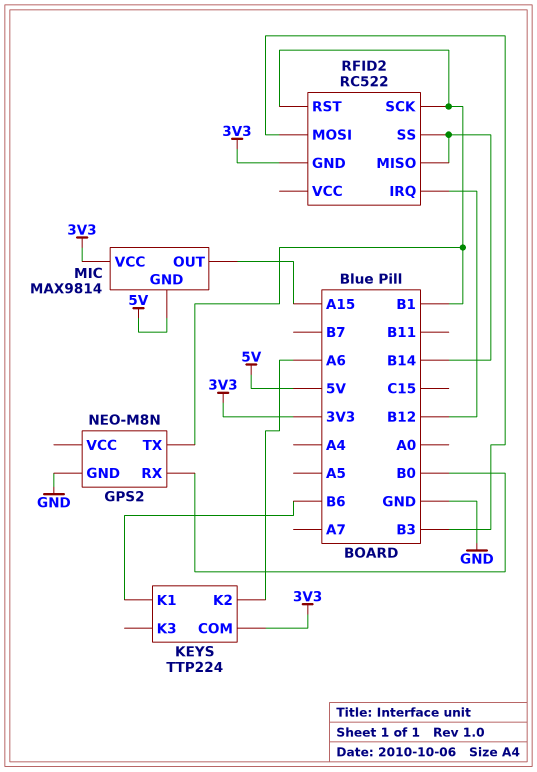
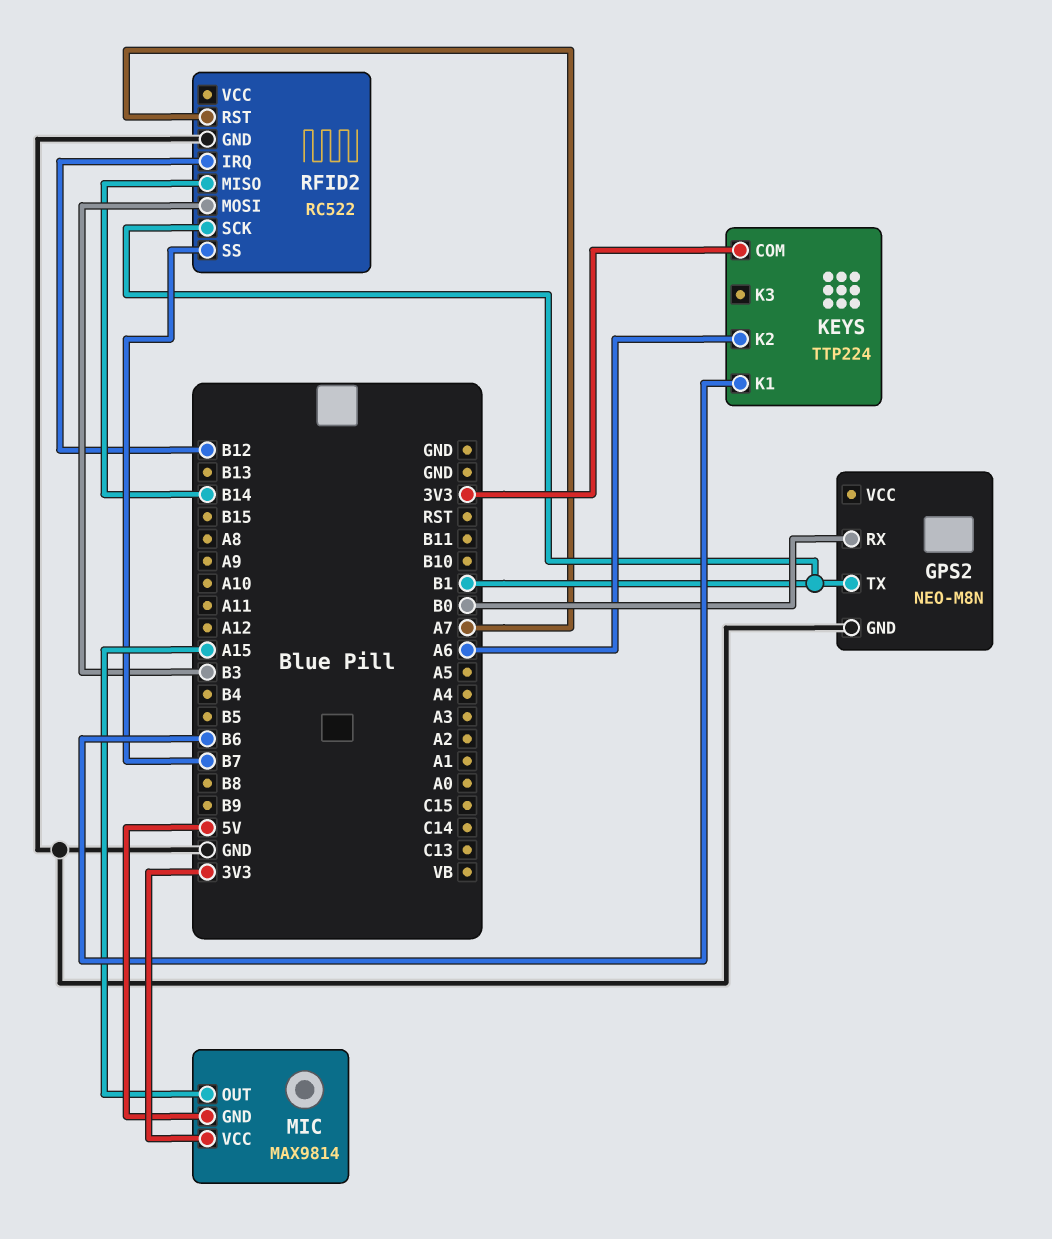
RFID2 pin GND: 3V3 -> GND
RFID2 pin RST: B1 -> A7
RFID2 pin SS: B14 -> B7

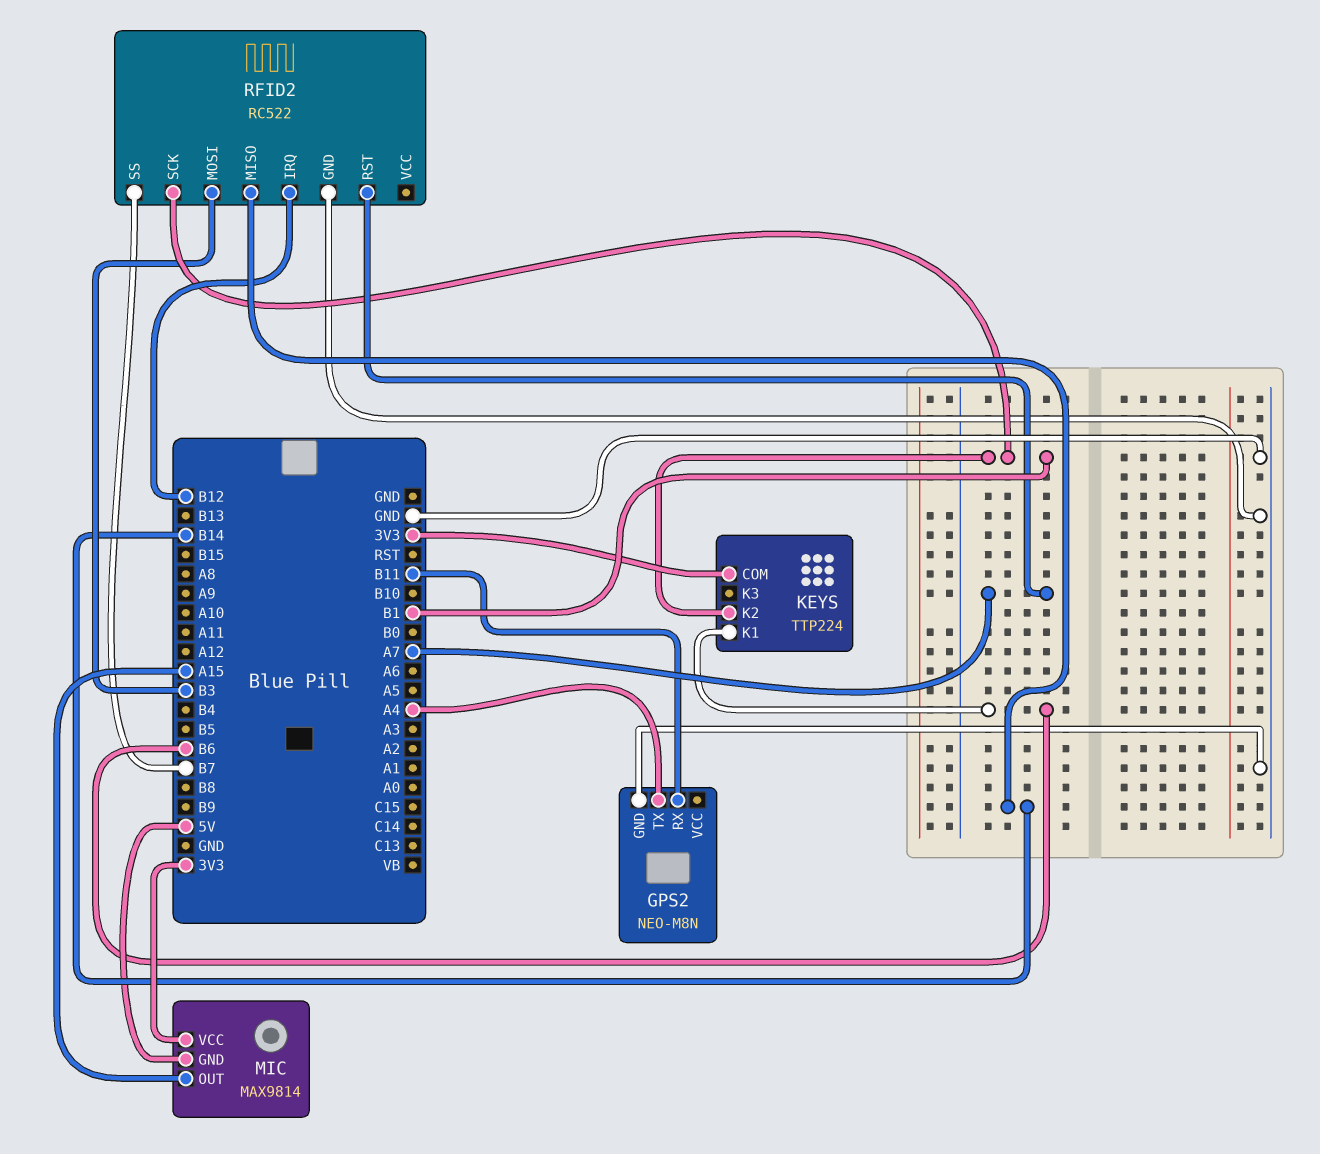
GPS2 pin RX: B0 -> B11
GPS2 pin TX: B1 -> A4
KEYS pin K2: A6 -> B1

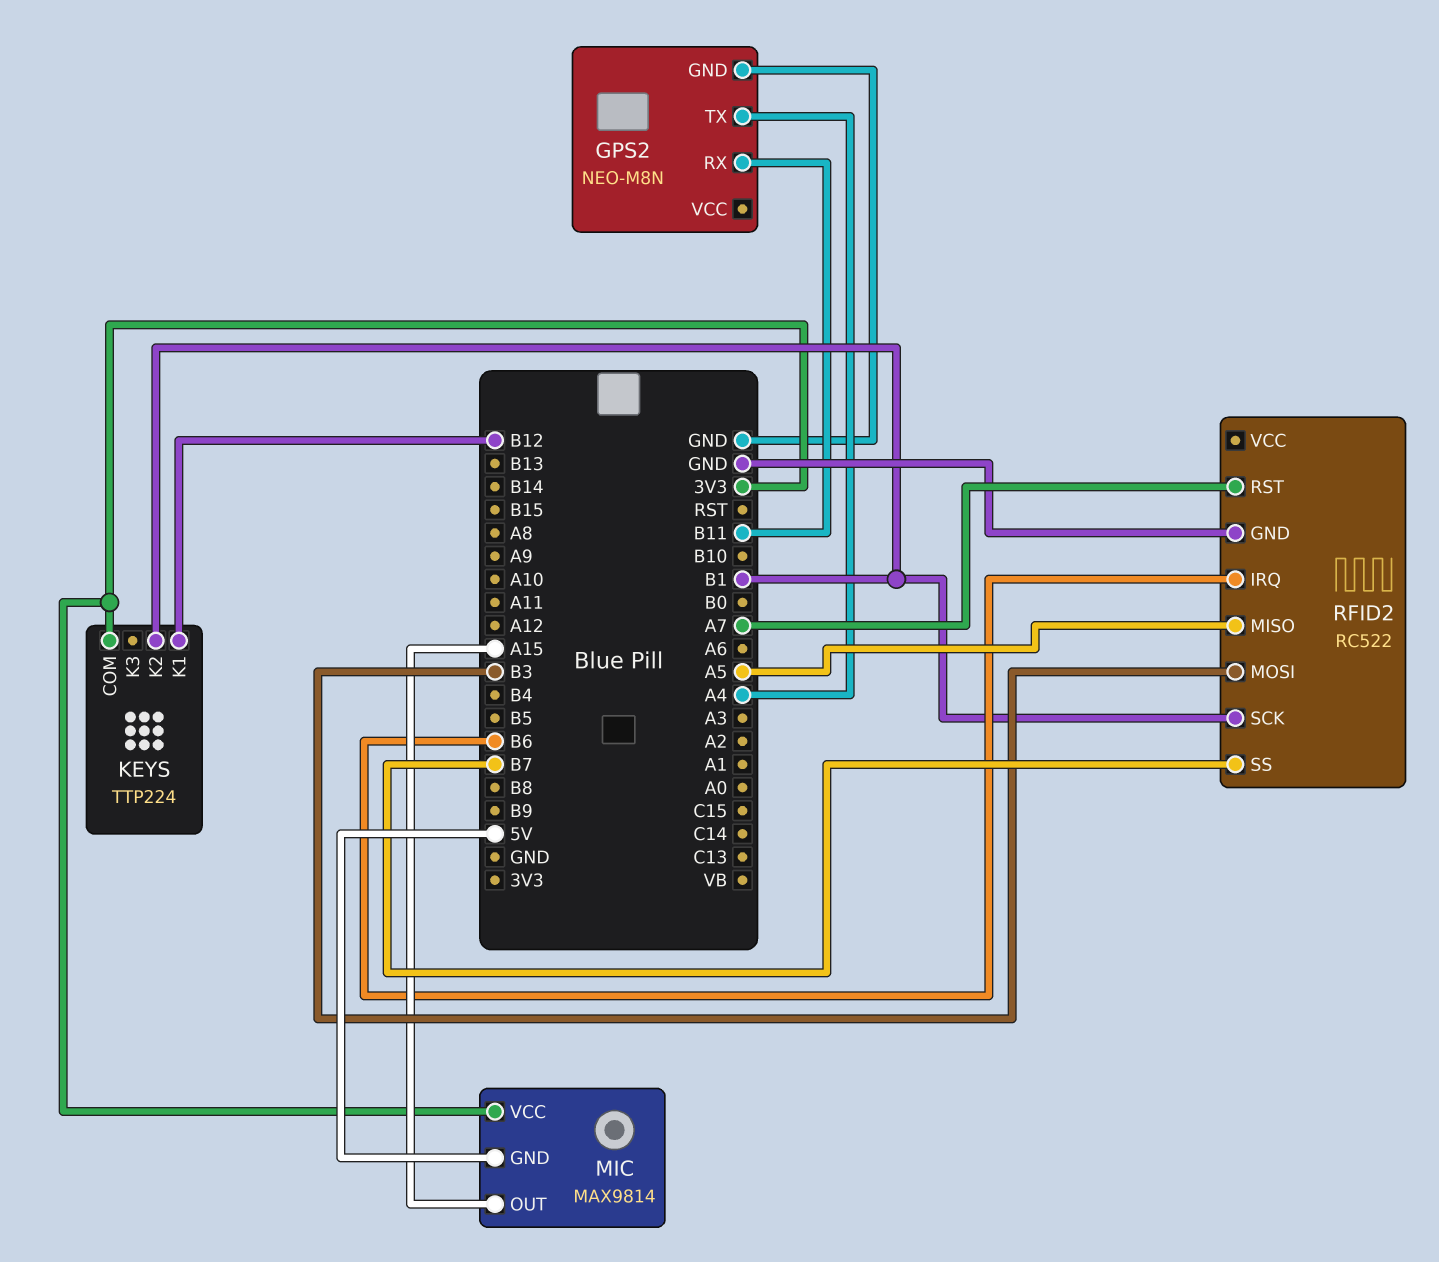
KEYS pin K1: B6 -> B12
RFID2 pin IRQ: B12 -> B6
RFID2 pin MISO: B14 -> A5

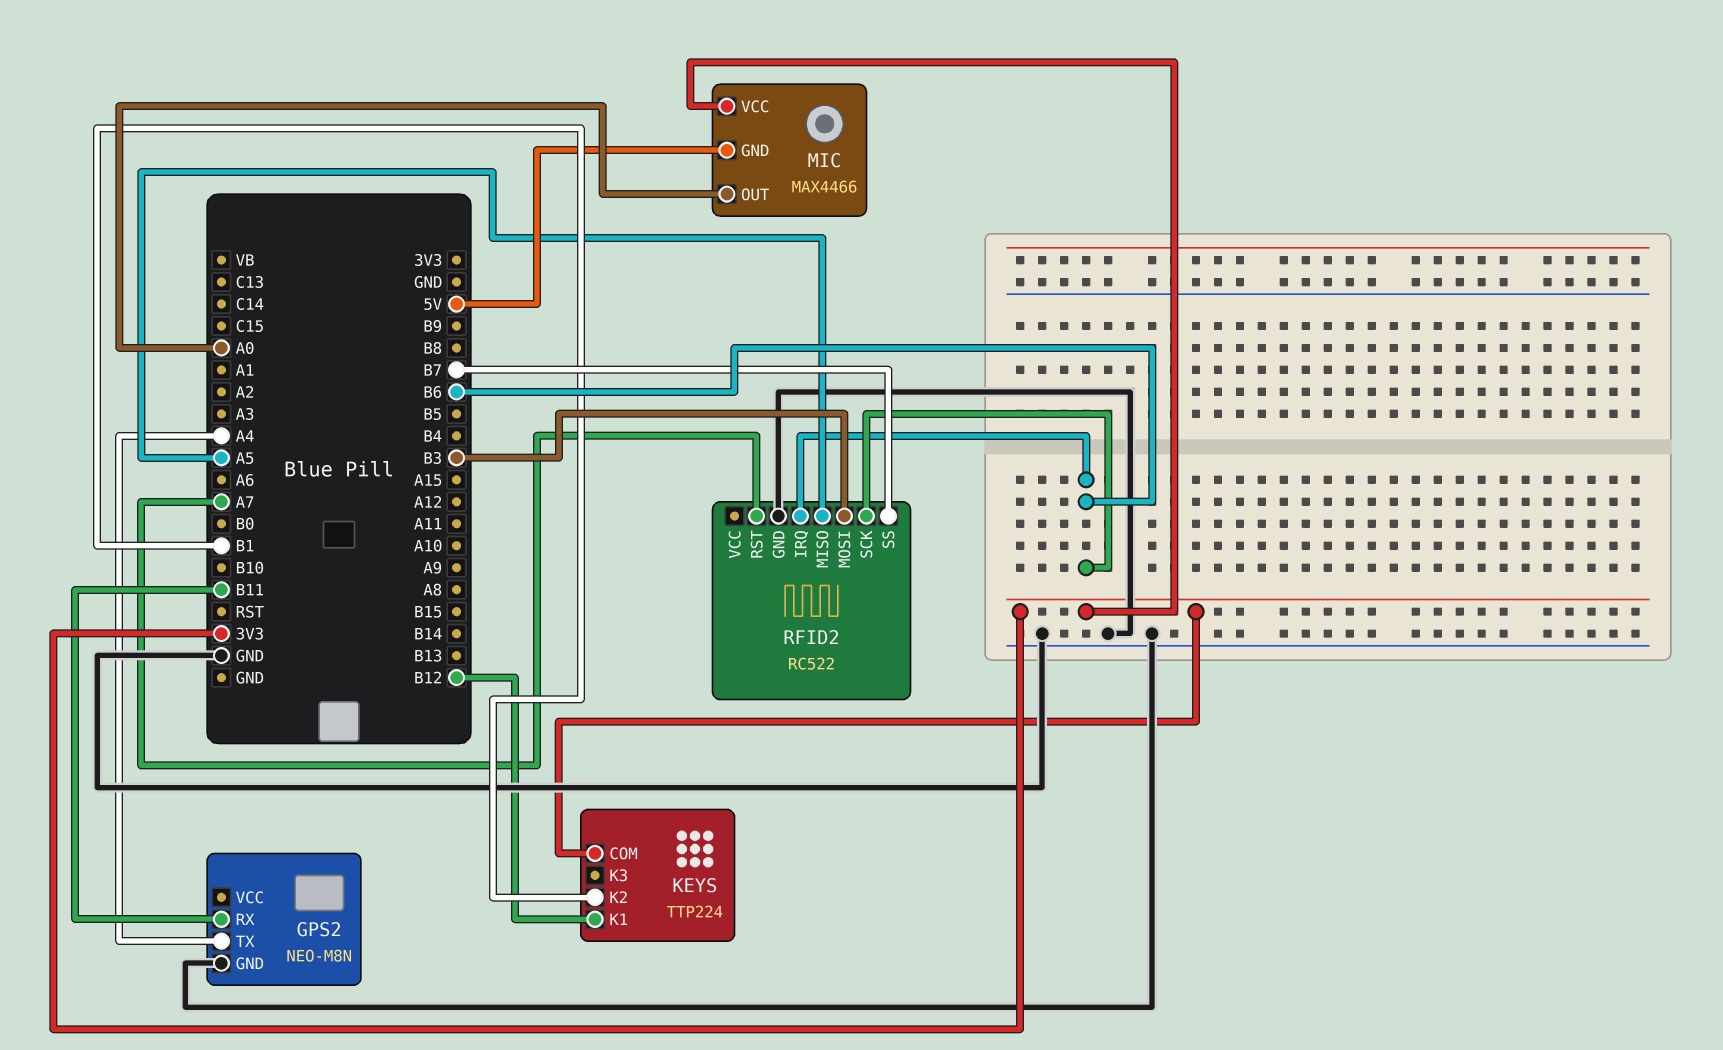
MIC: MAX9814 -> MAX4466
MIC pin OUT: A15 -> A0
RFID2 pin SCK: B1 -> B6

